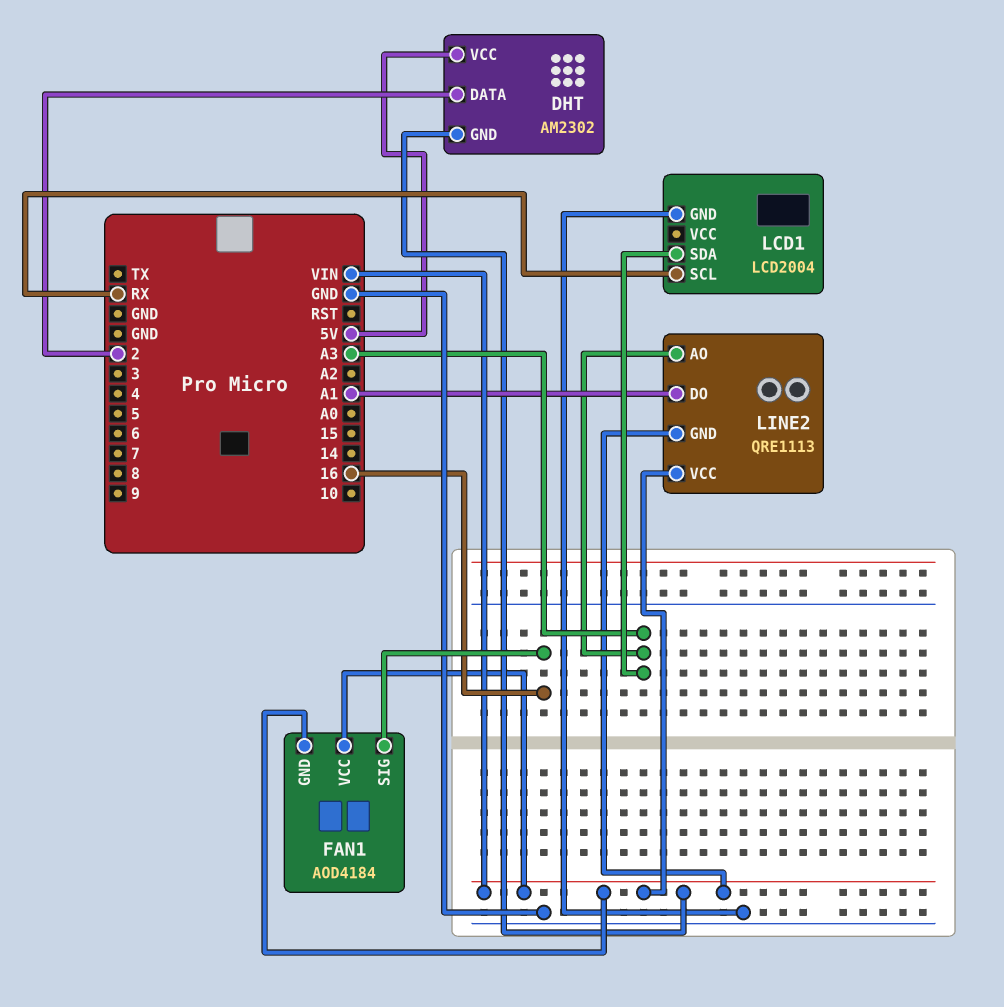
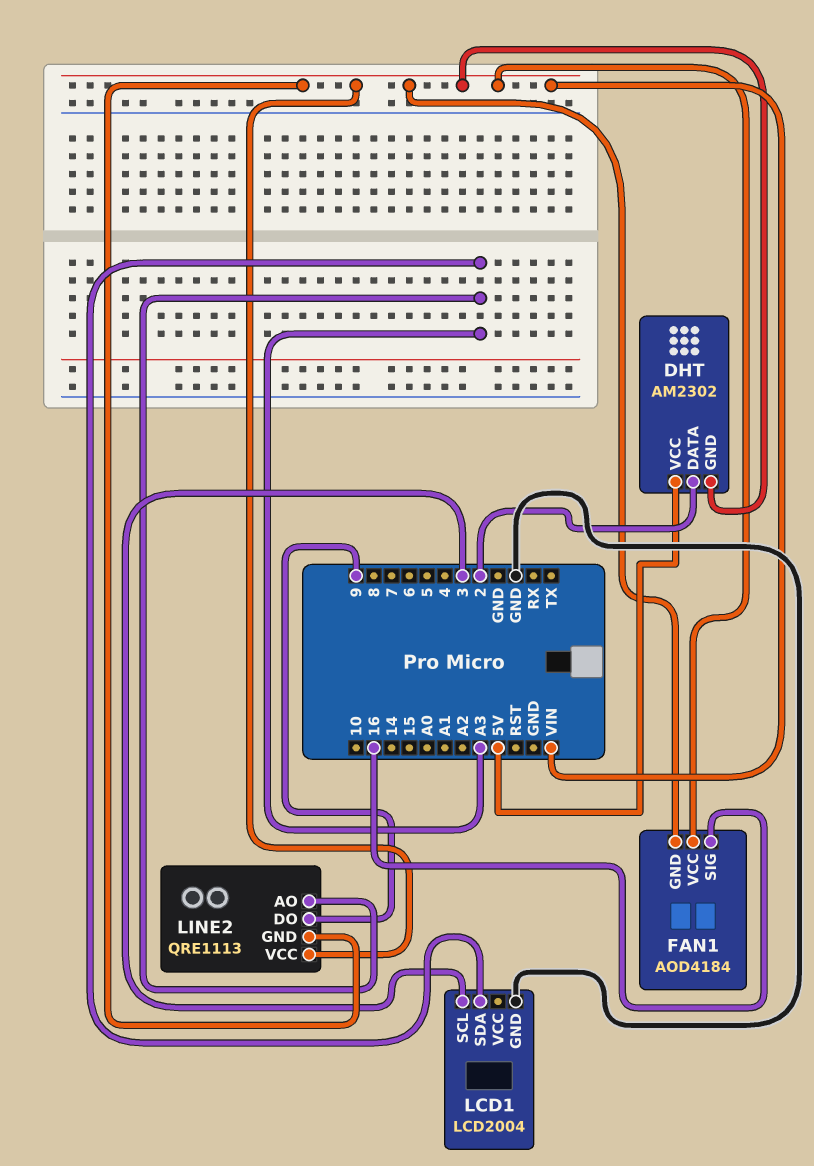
LCD1 pin SCL: RX -> 3
LINE2 pin DO: A1 -> 9

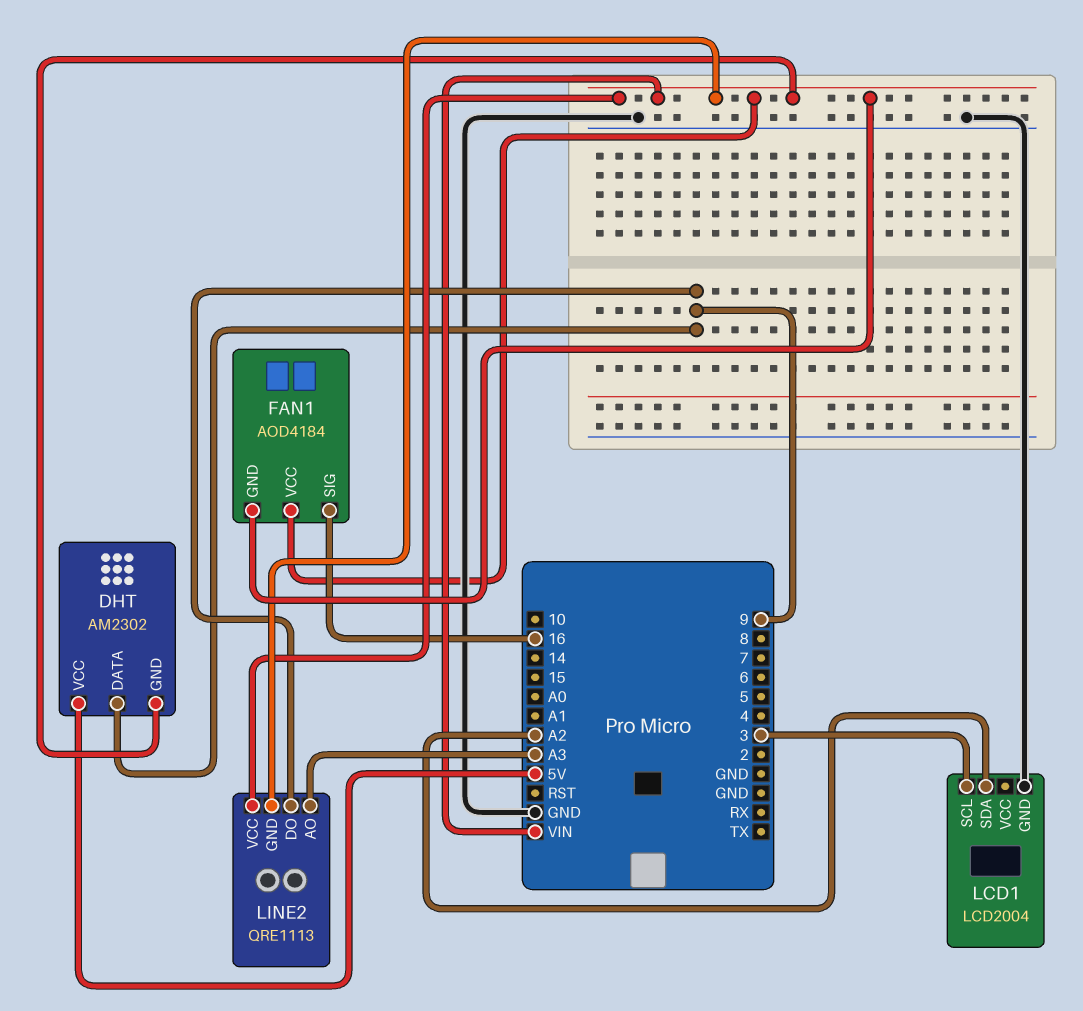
DHT pin DATA: 2 -> 9
LCD1 pin SDA: A3 -> A2

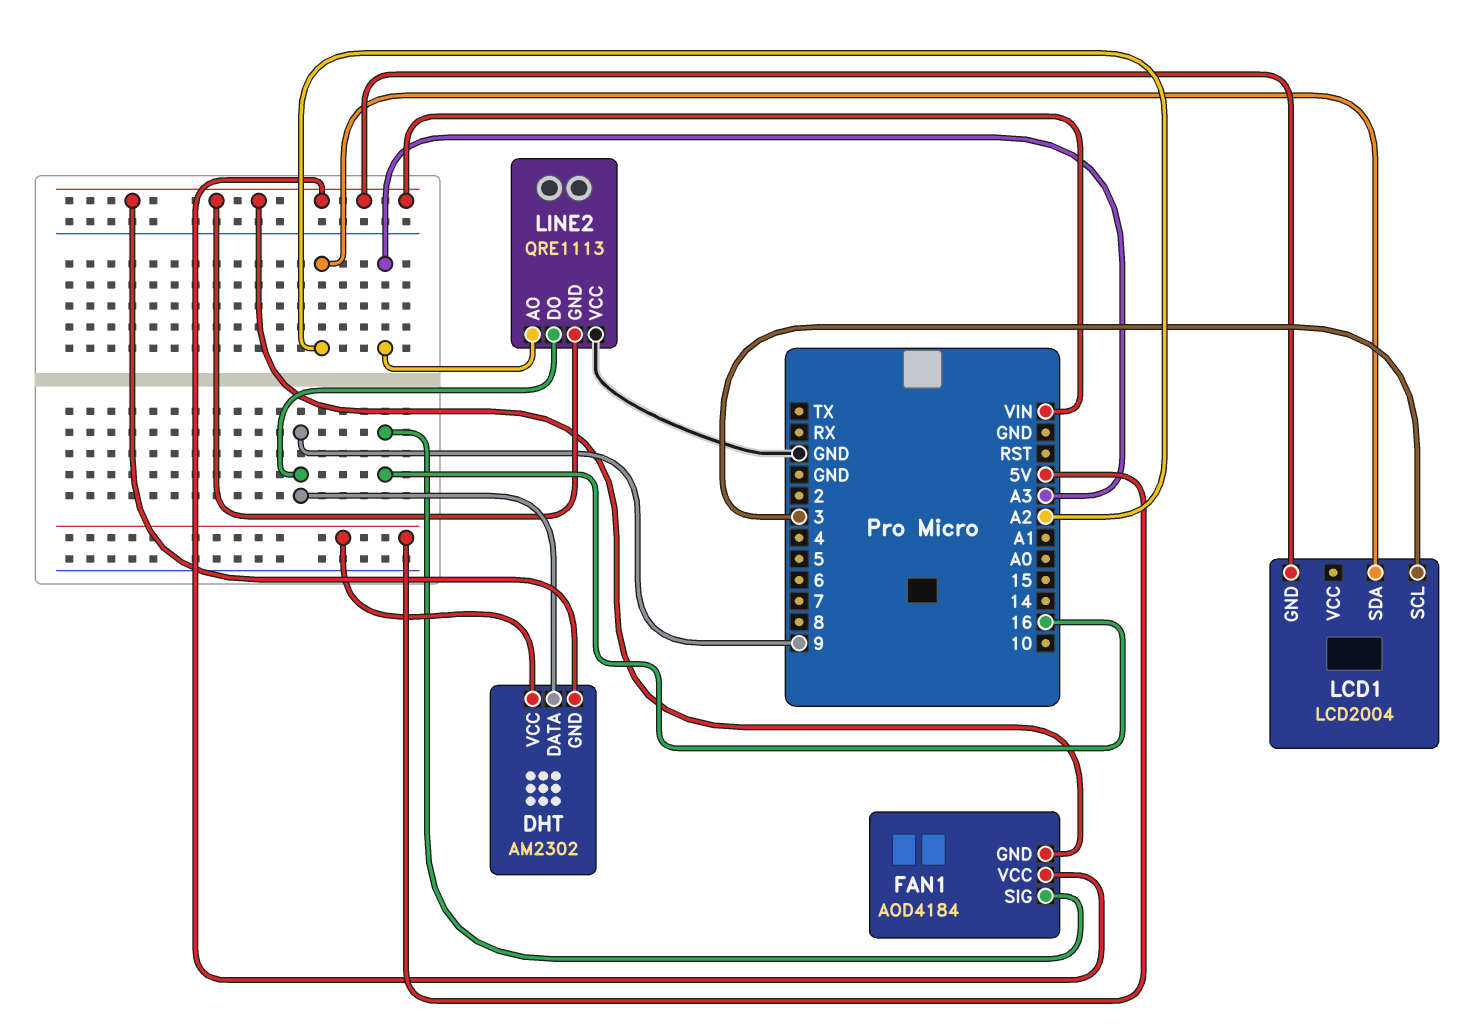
LCD1 pin GND: GND -> VIN
LINE2 pin VCC: VIN -> GND

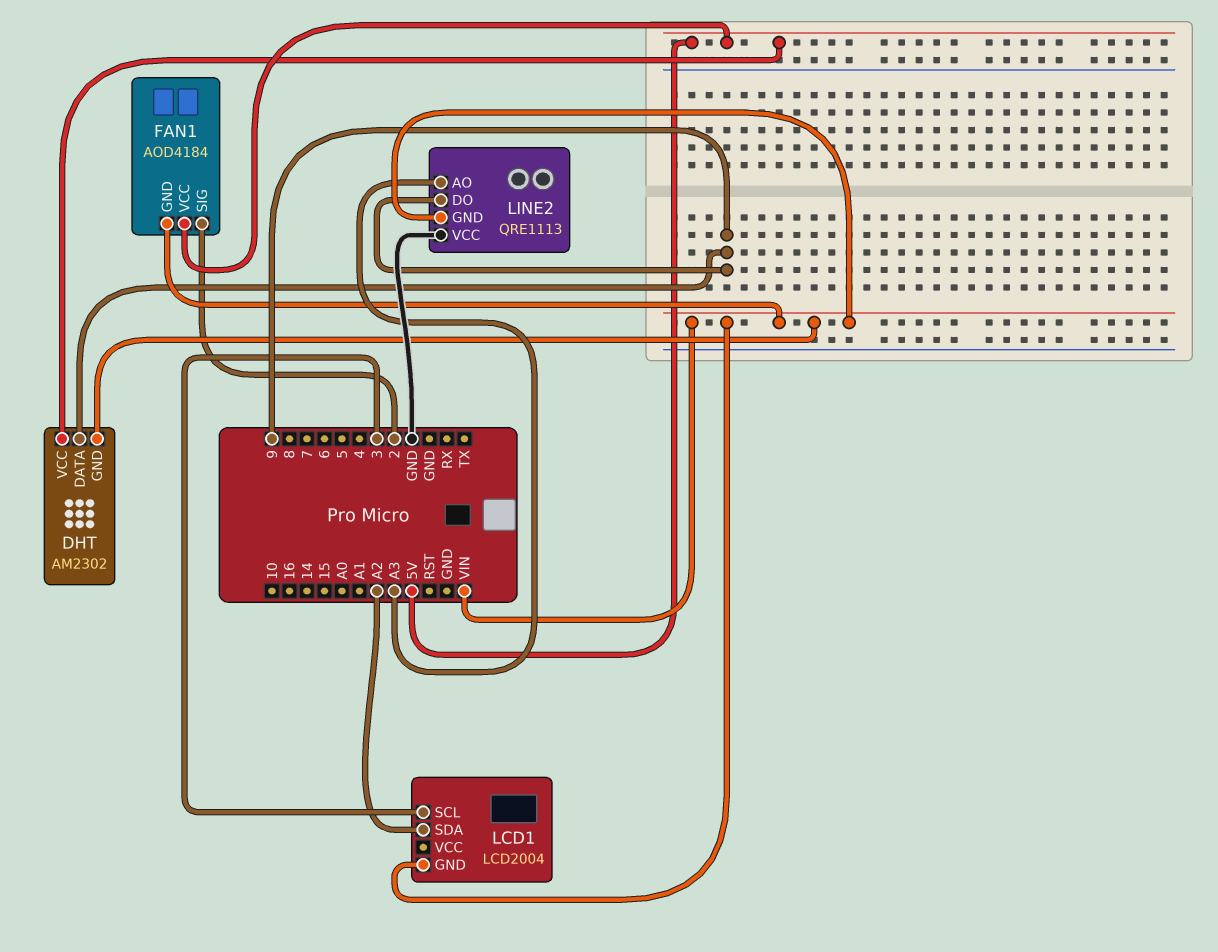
FAN1 pin SIG: 16 -> 2
FAN1 pin VCC: VIN -> 5V

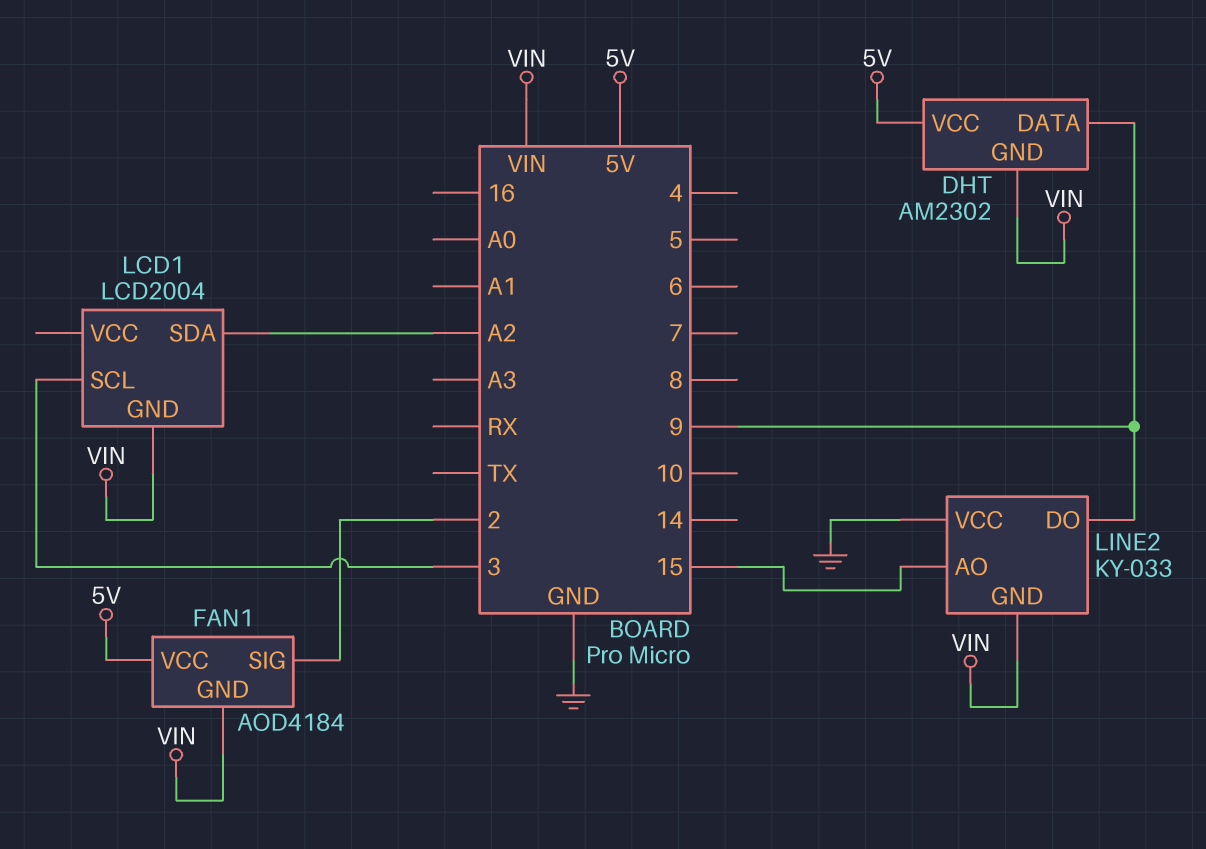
LINE2: QRE1113 -> KY-033
LINE2 pin AO: A3 -> 15

